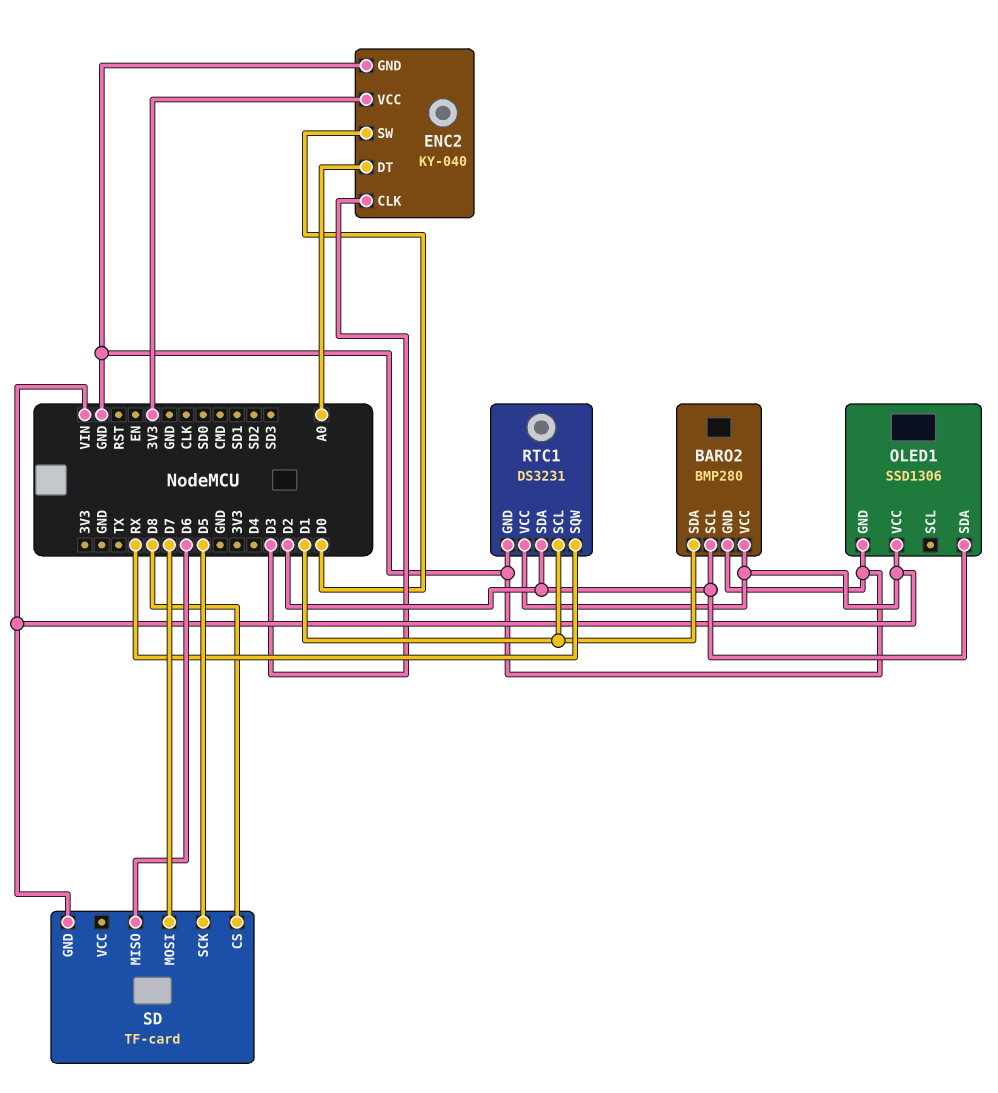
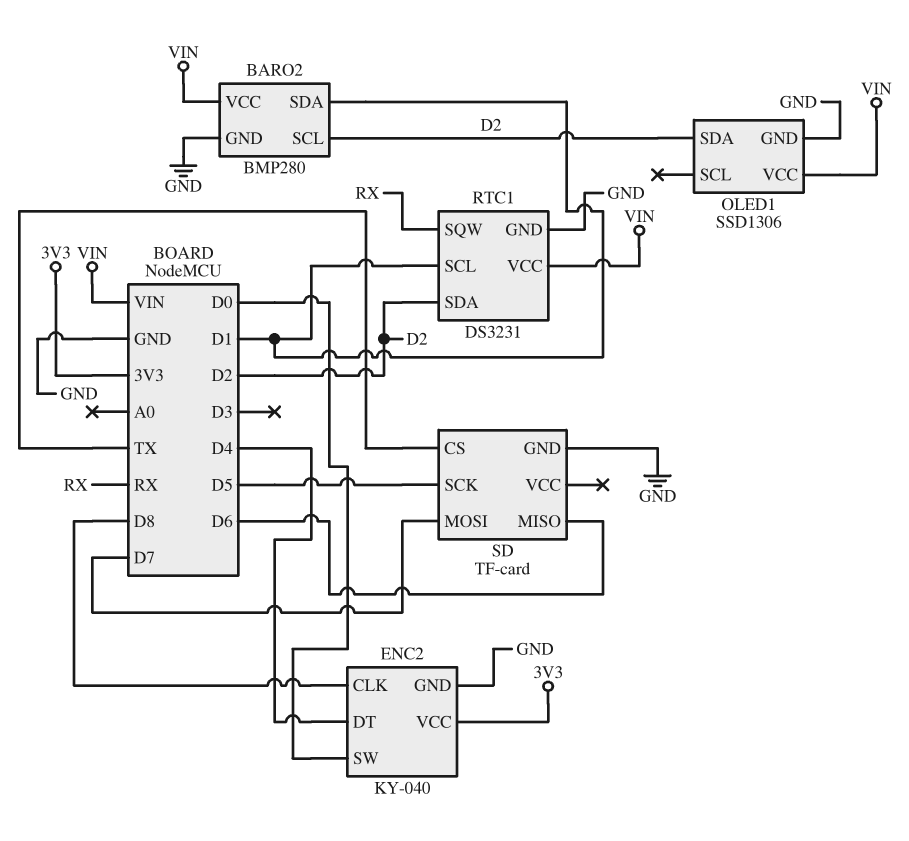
ENC2 pin CLK: D3 -> D8
ENC2 pin DT: A0 -> D4
SD pin CS: D8 -> TX
SD pin GND: VIN -> GND

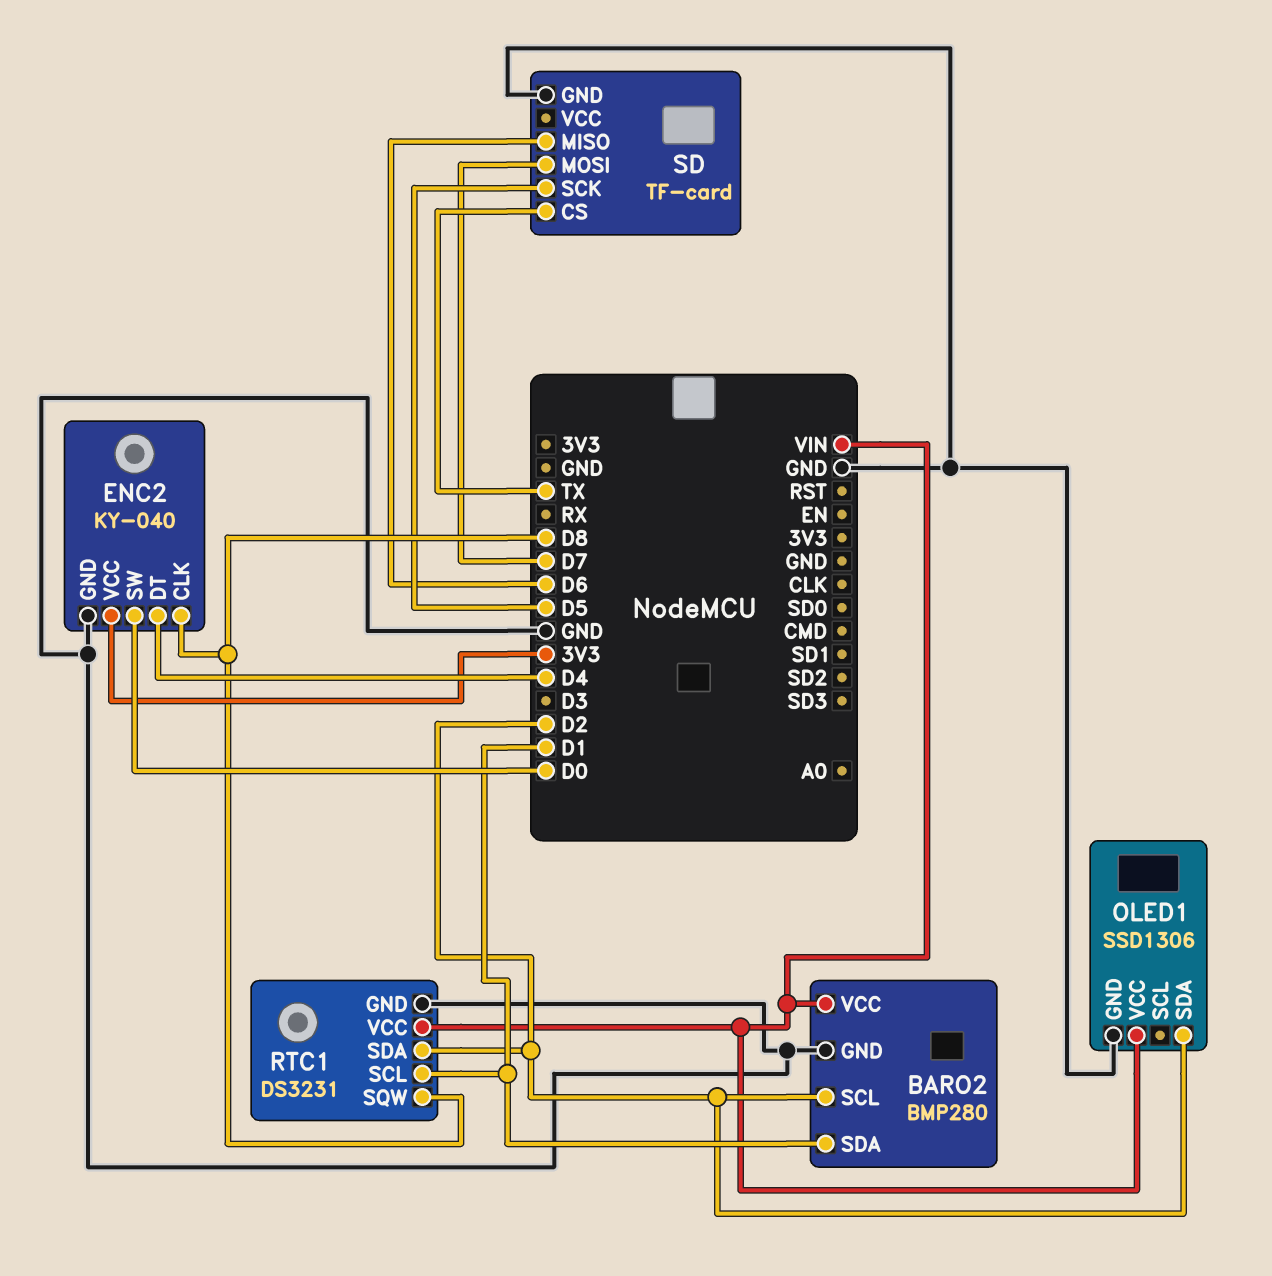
RTC1 pin SQW: RX -> D8

